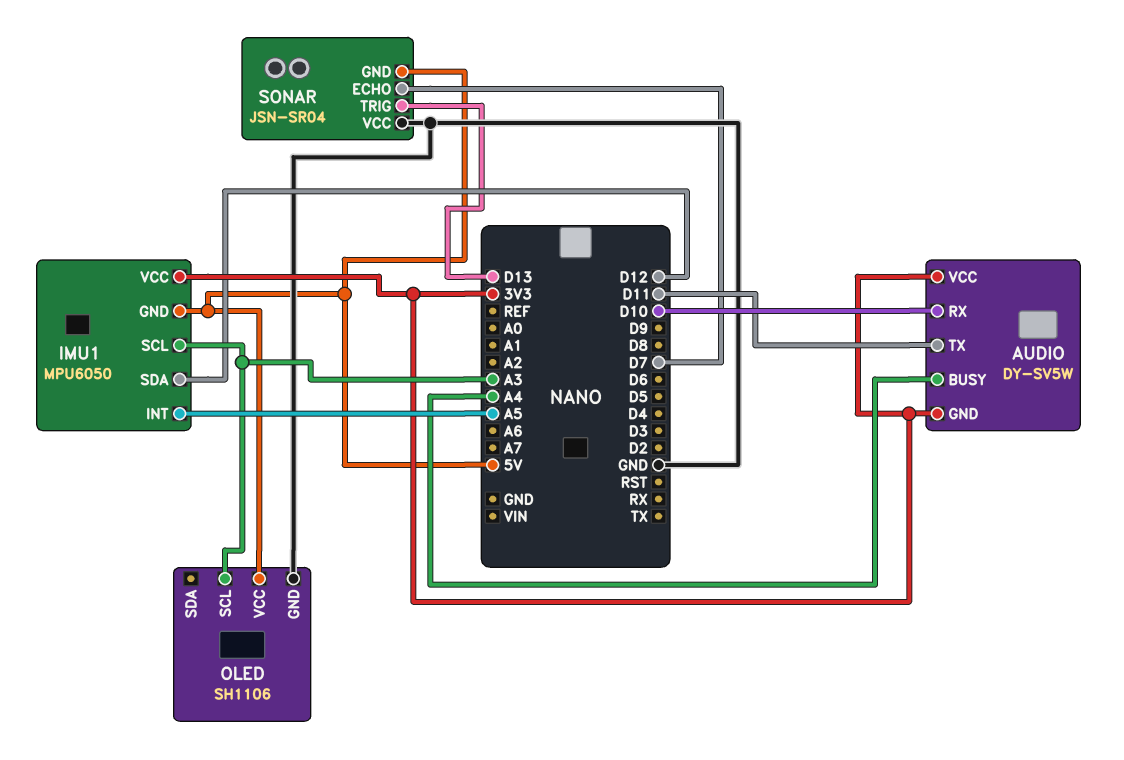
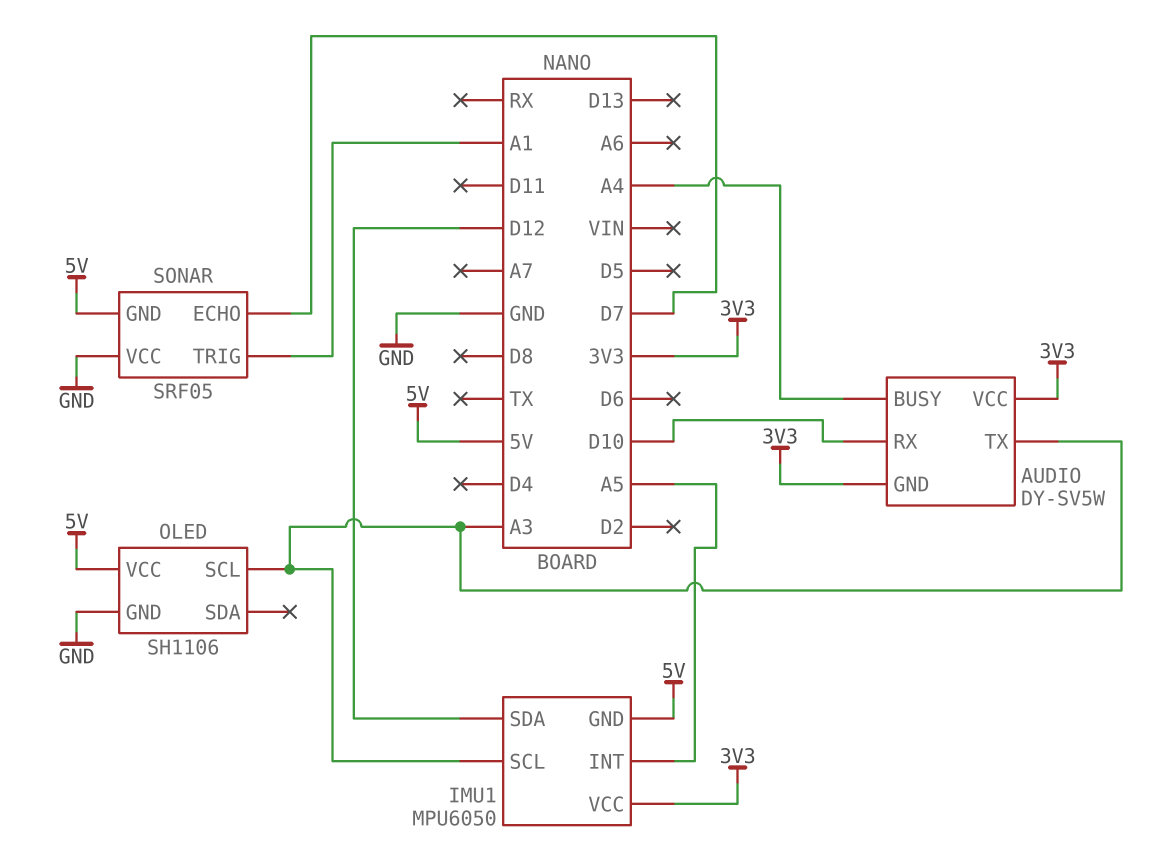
AUDIO pin TX: D11 -> A3
SONAR: JSN-SR04 -> SRF05
SONAR pin TRIG: D13 -> A1

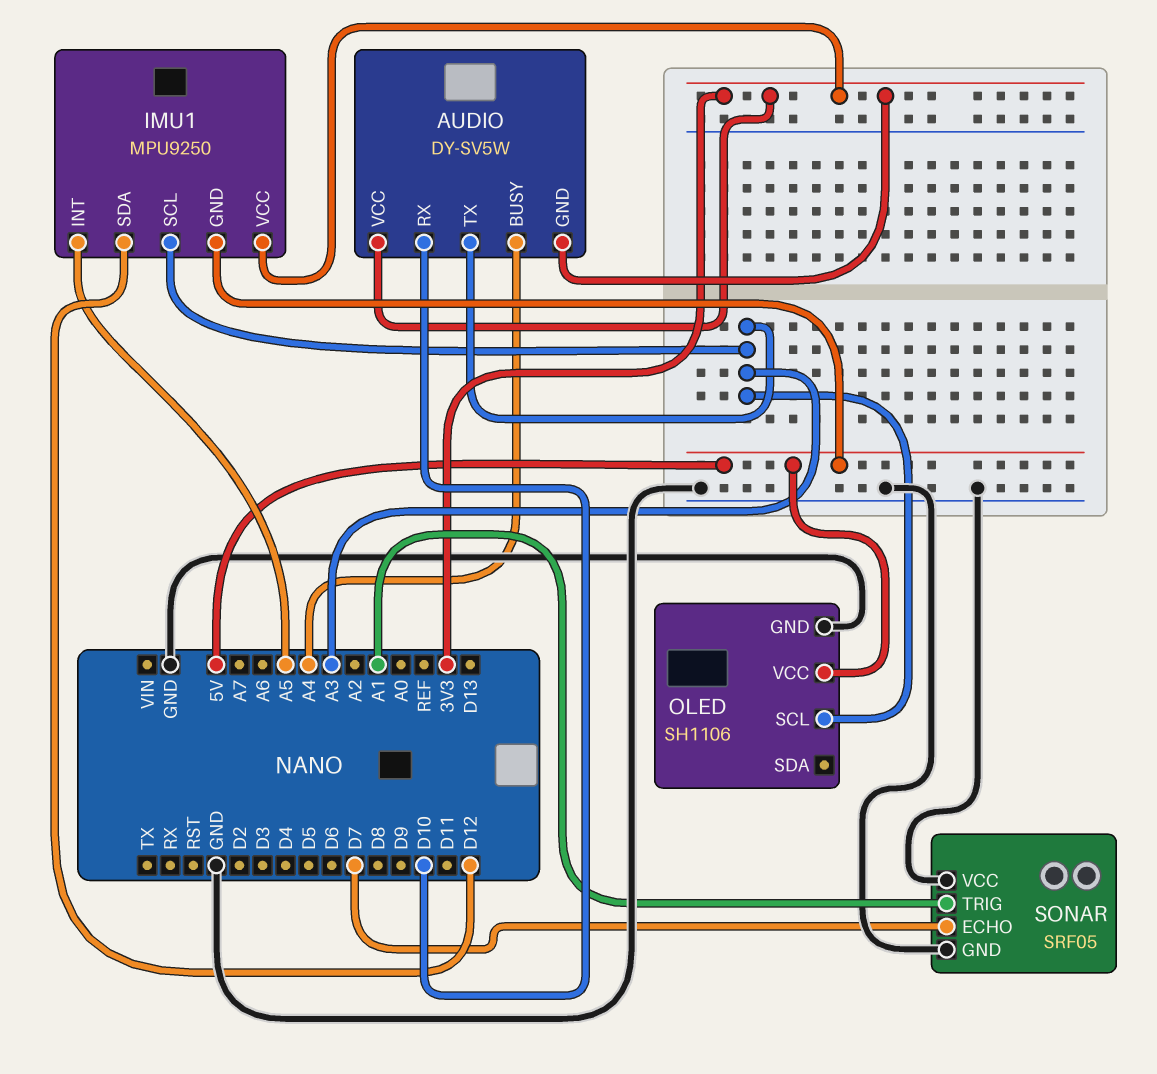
IMU1: MPU6050 -> MPU9250
SONAR pin GND: 5V -> GND

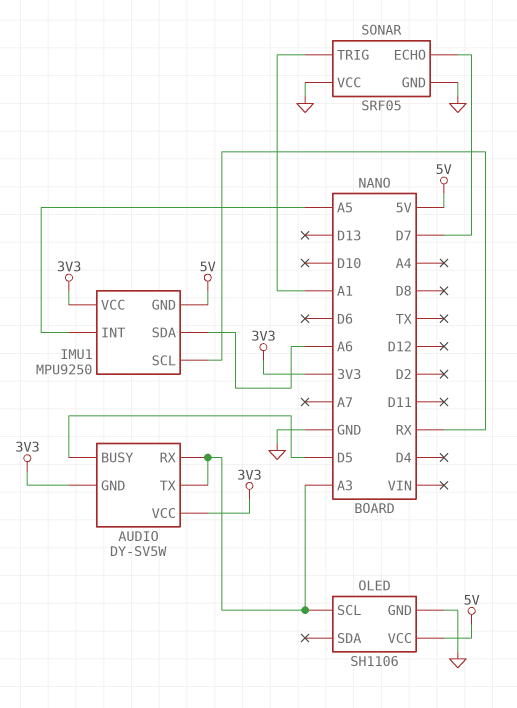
AUDIO pin BUSY: A4 -> D5
AUDIO pin RX: D10 -> A3
IMU1 pin SCL: A3 -> RX
IMU1 pin SDA: D12 -> A6

